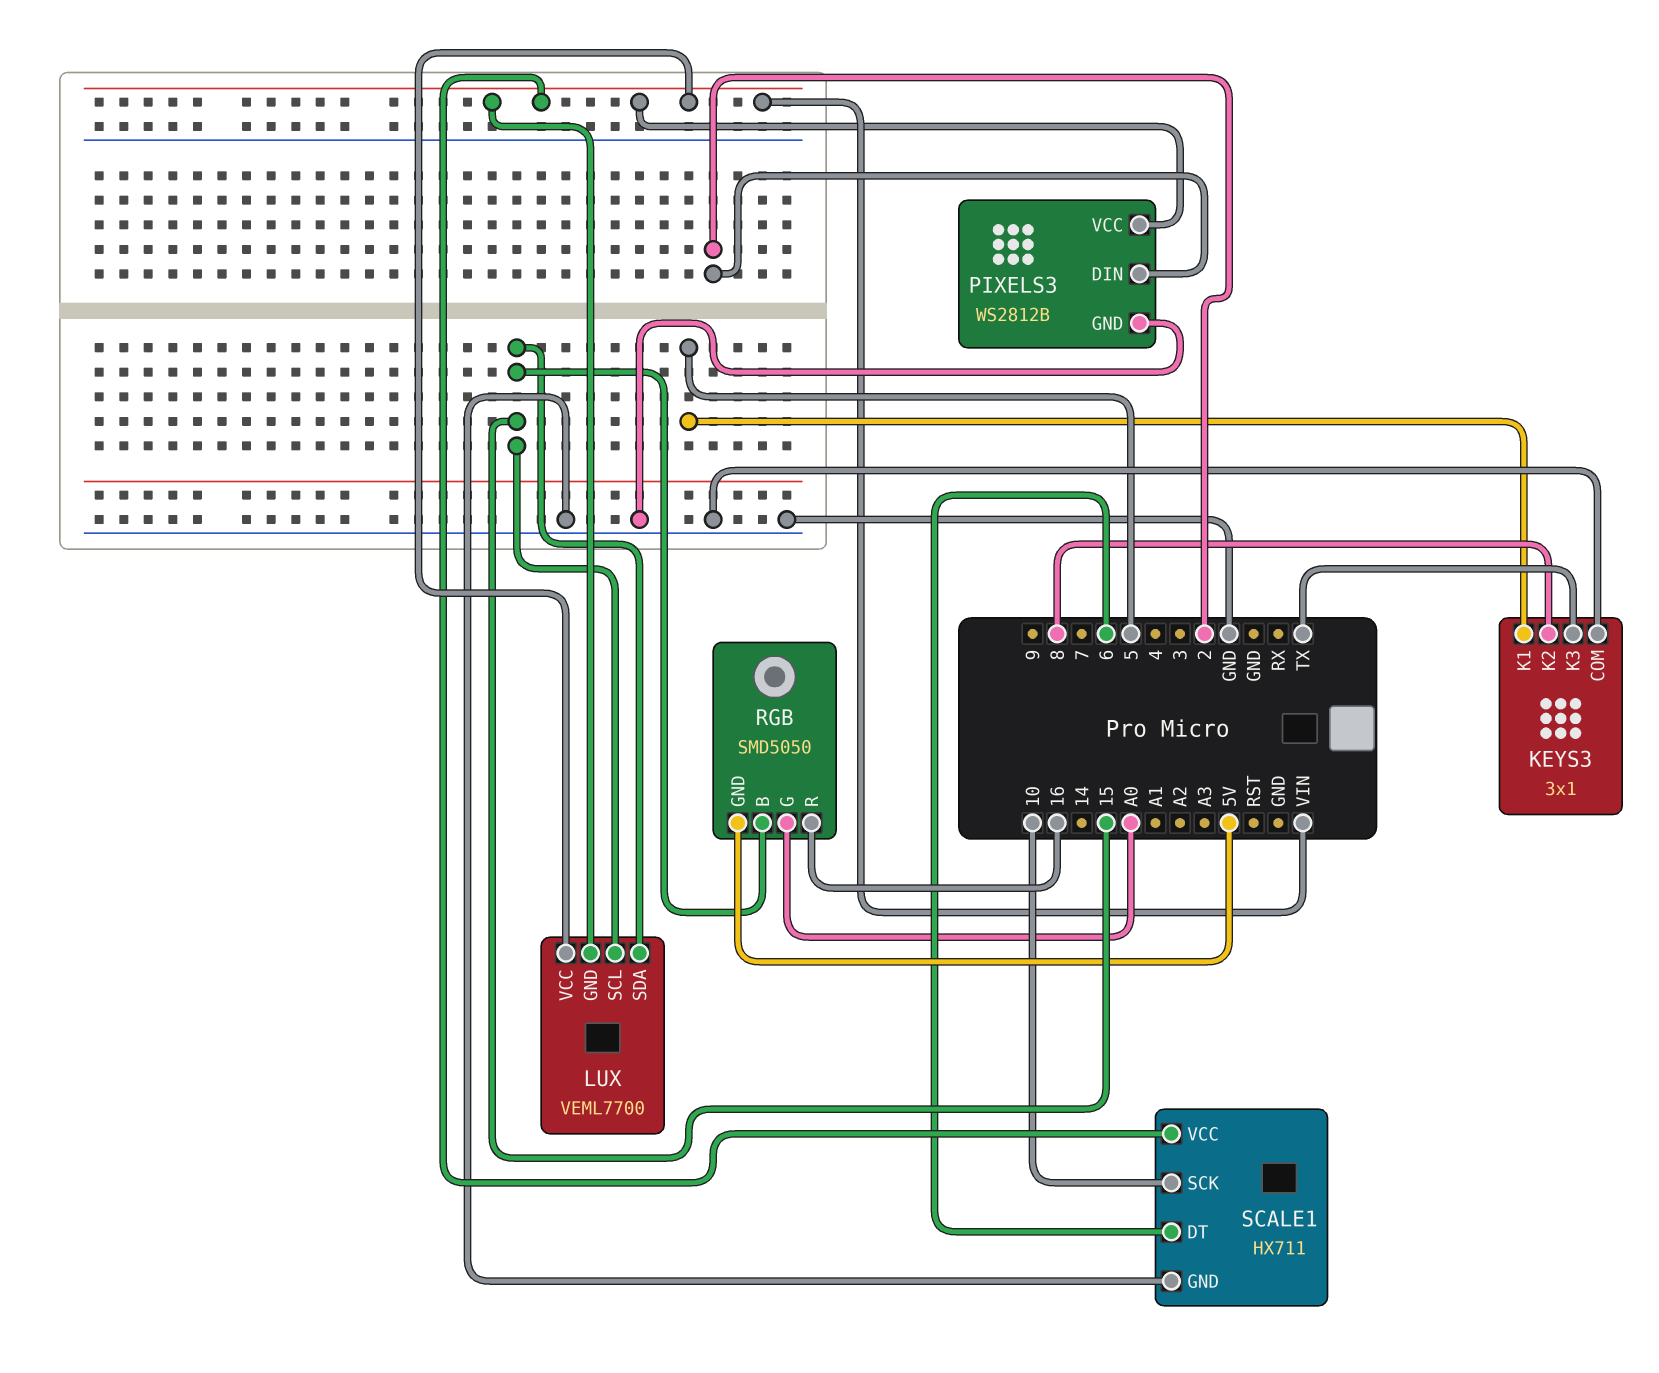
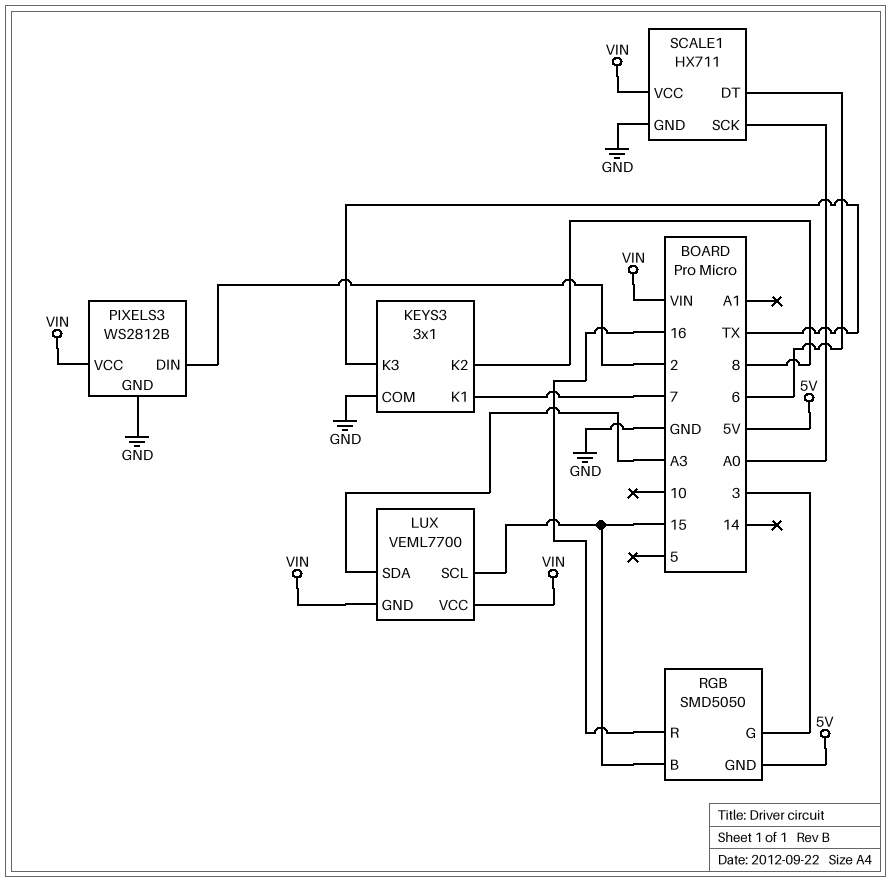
KEYS3 pin K1: 5 -> 7
LUX pin SDA: 15 -> A3
RGB pin G: A0 -> 3
SCALE1 pin SCK: 10 -> A0

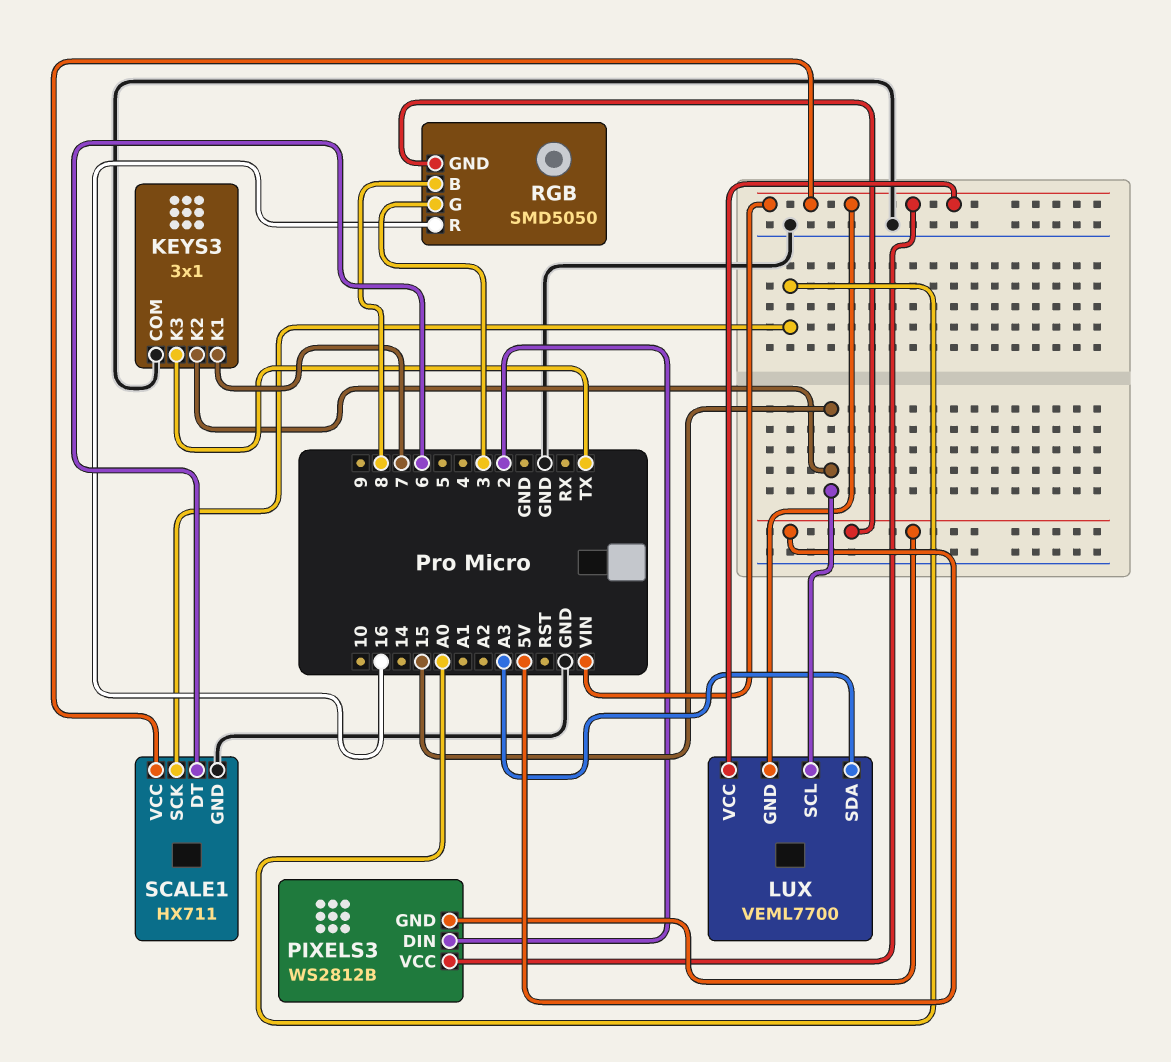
KEYS3 pin K2: 8 -> 15
PIXELS3 pin GND: GND -> 5V
RGB pin B: 15 -> 8

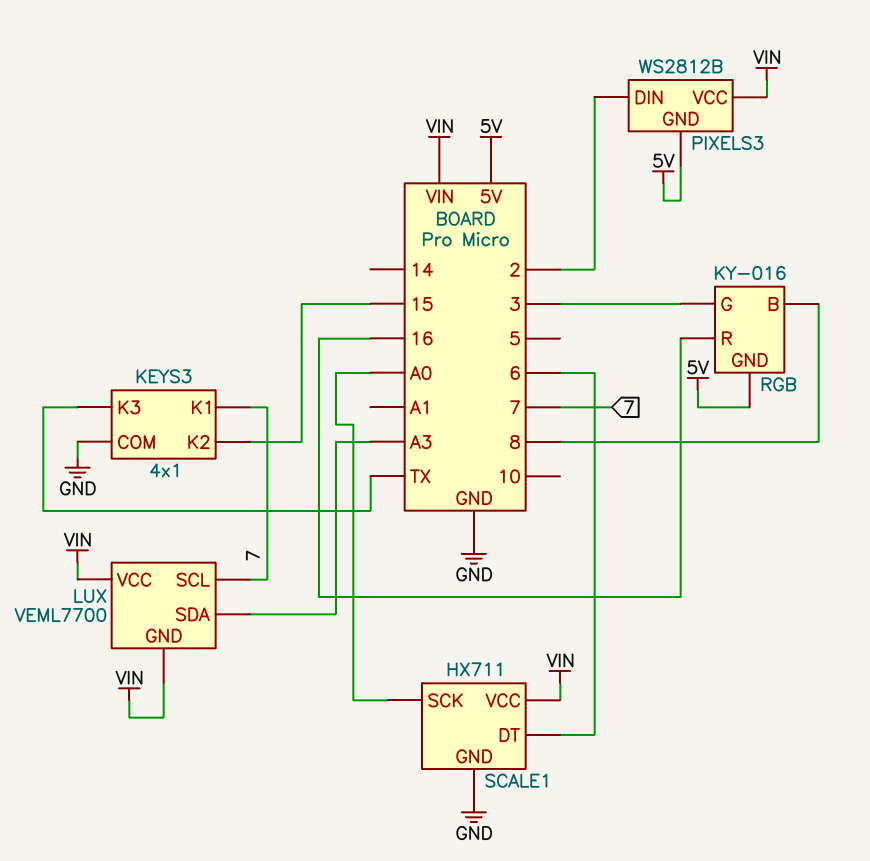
KEYS3: 3x1 -> 4x1
LUX pin SCL: 15 -> 7
RGB: SMD5050 -> KY-016

